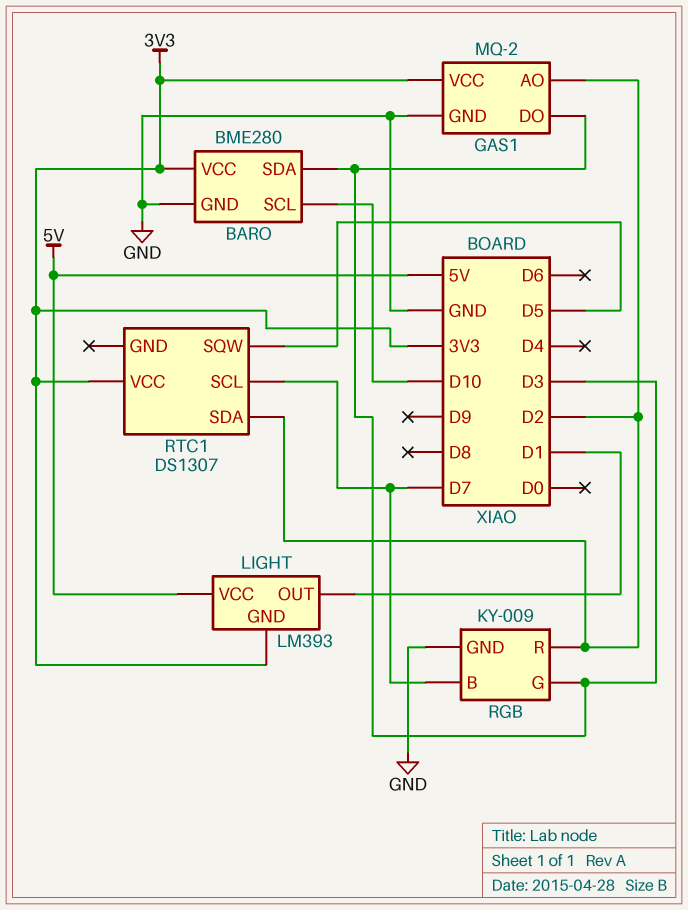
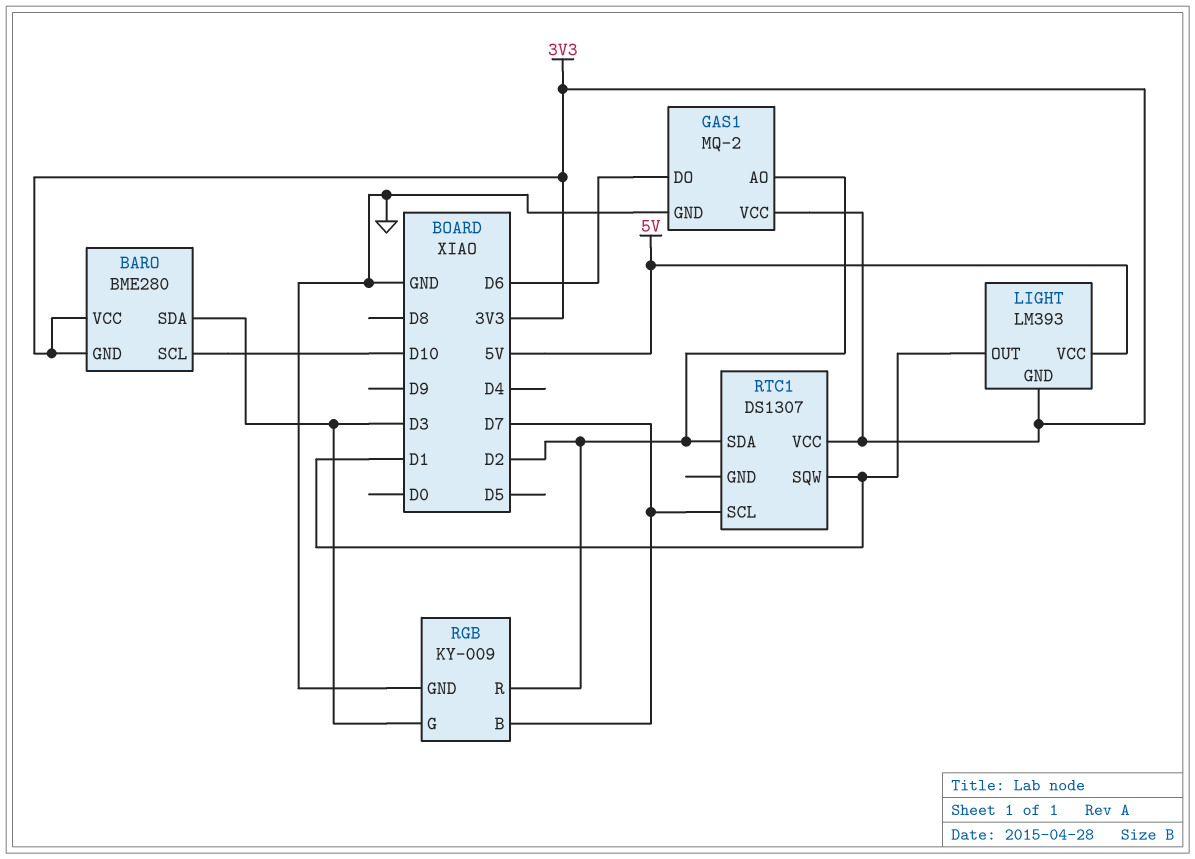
BARO pin GND: GND -> 3V3
GAS1 pin DO: D3 -> D6
RTC1 pin SQW: D5 -> D1

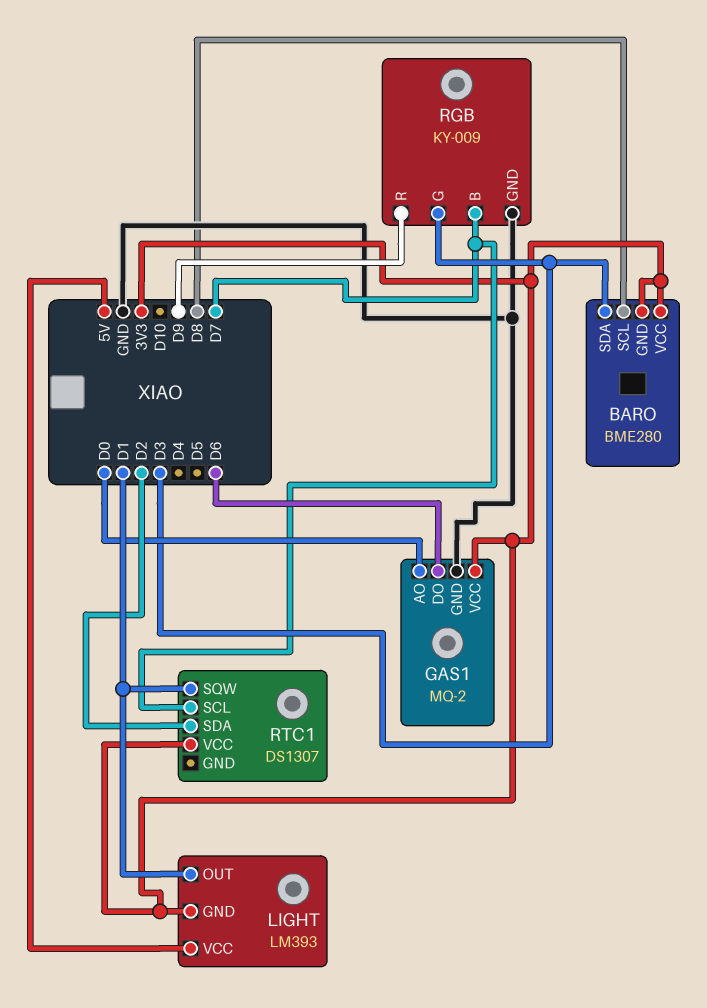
BARO pin SCL: D10 -> D8
GAS1 pin AO: D2 -> D0
RGB pin R: D2 -> D9

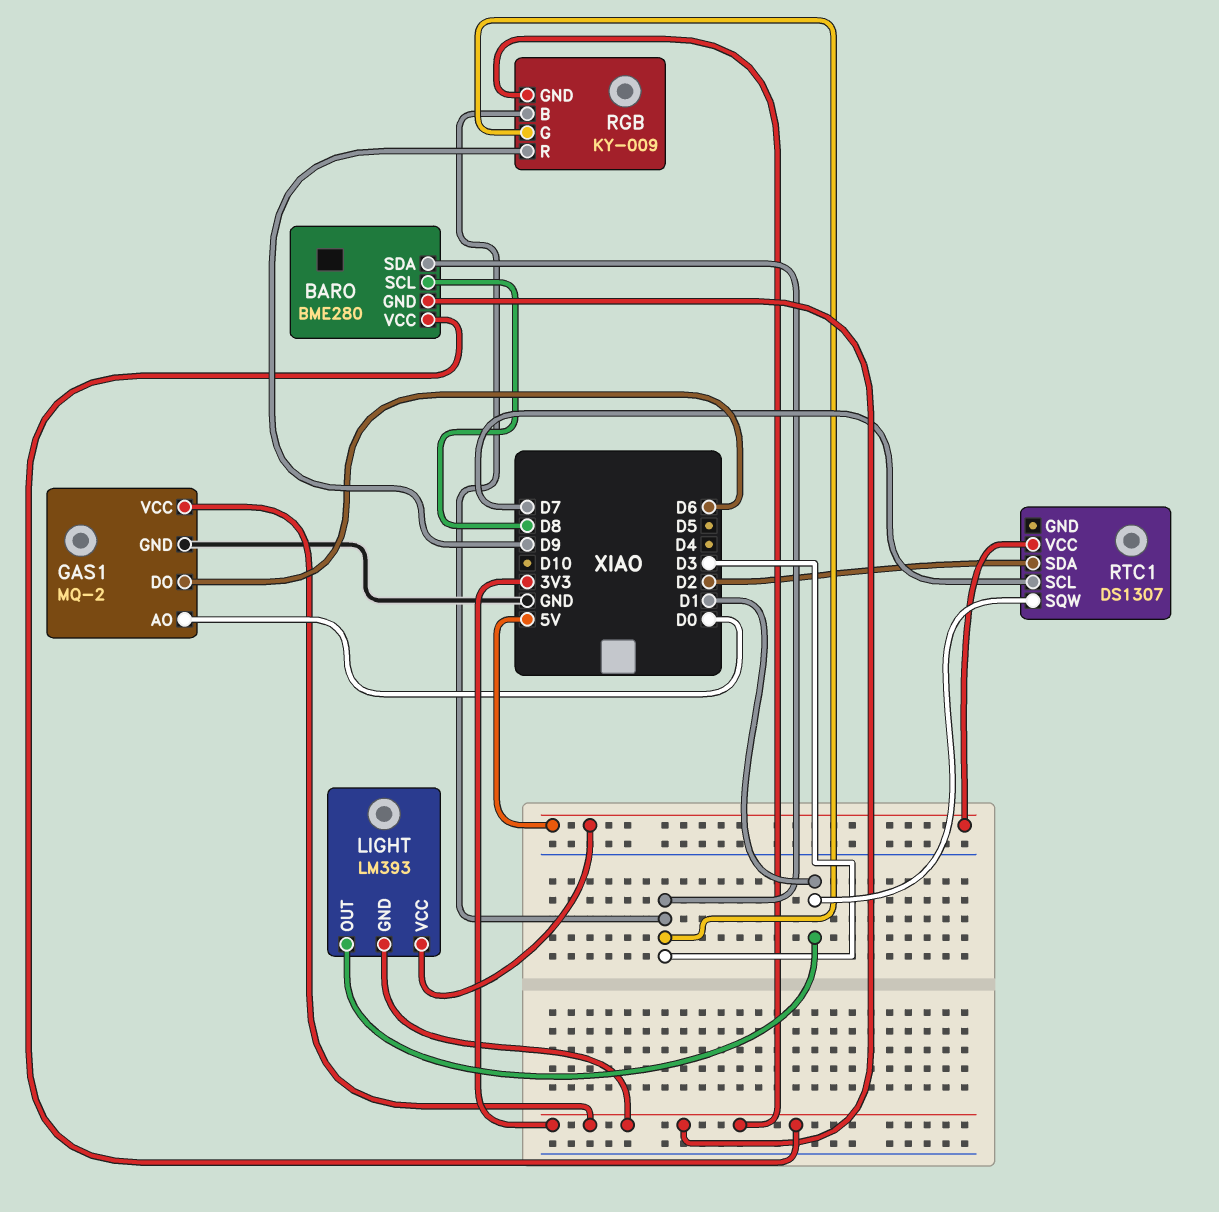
RGB pin B: D7 -> D3
RGB pin GND: GND -> 3V3
RTC1 pin VCC: 3V3 -> 5V

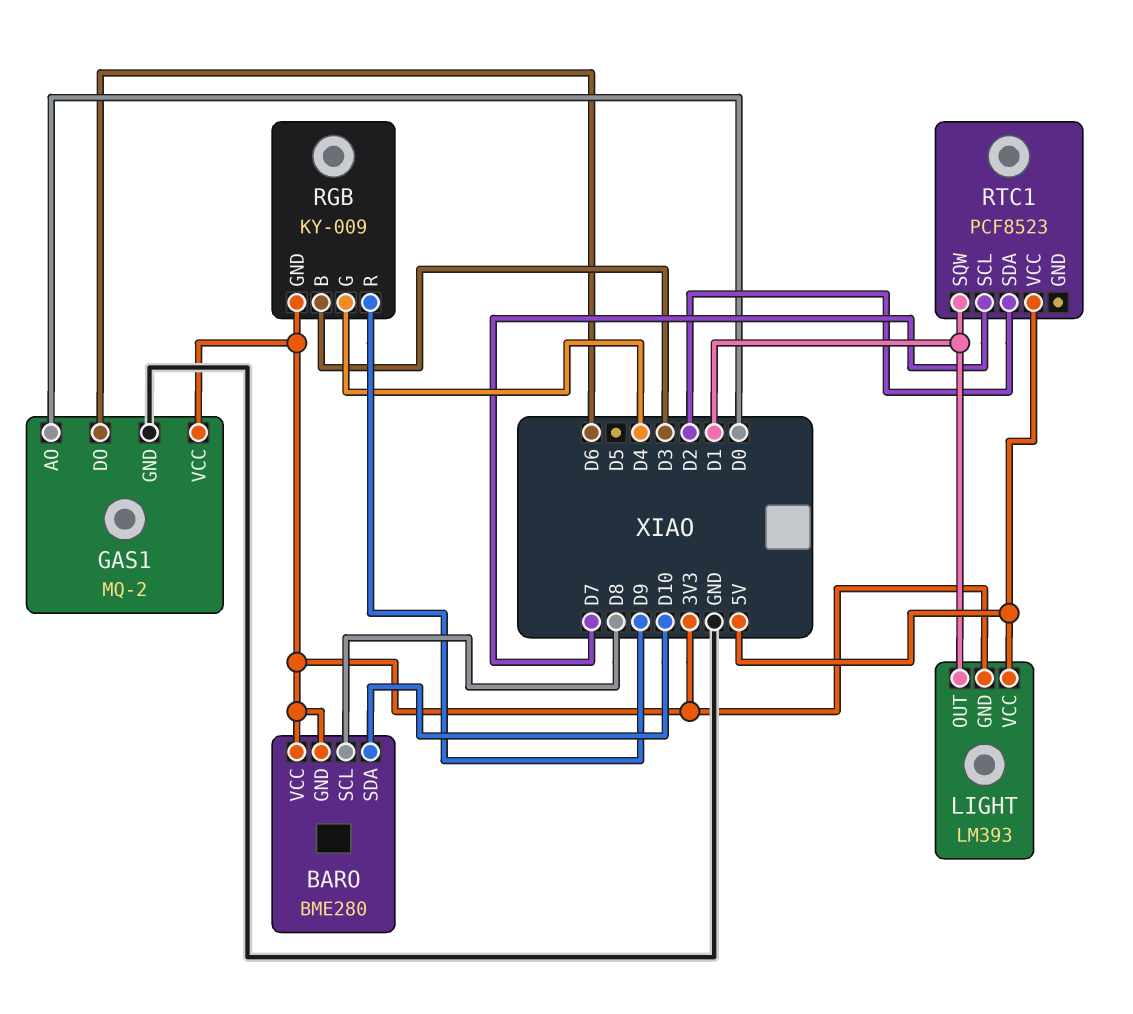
BARO pin SDA: D3 -> D10
RGB pin G: D3 -> D4
RTC1: DS1307 -> PCF8523

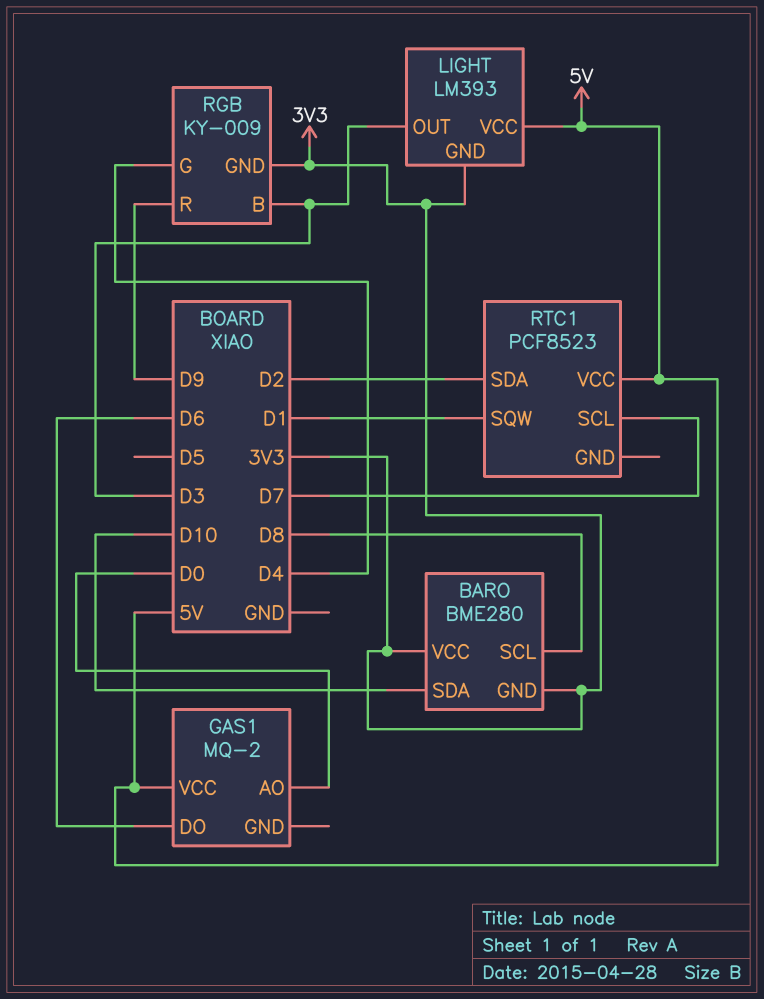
GAS1 pin GND: GND -> none
GAS1 pin VCC: 3V3 -> 5V
LIGHT pin OUT: D1 -> D3

